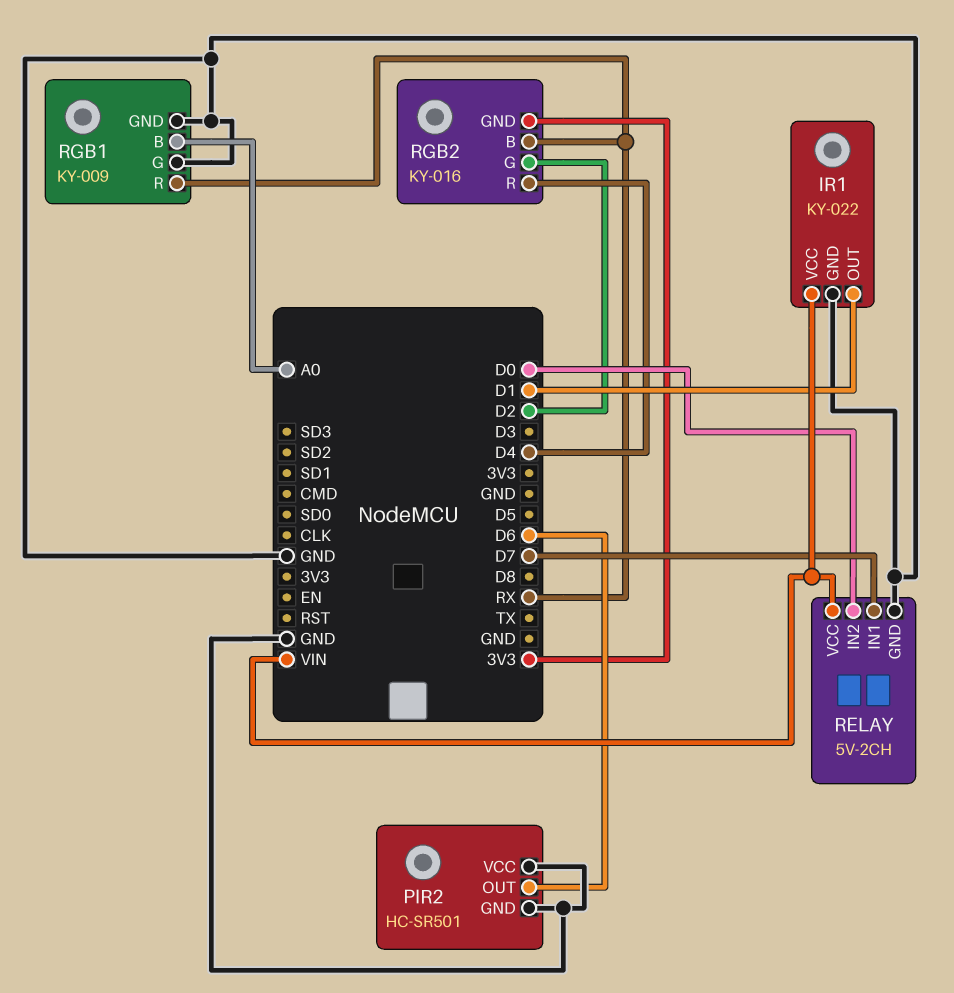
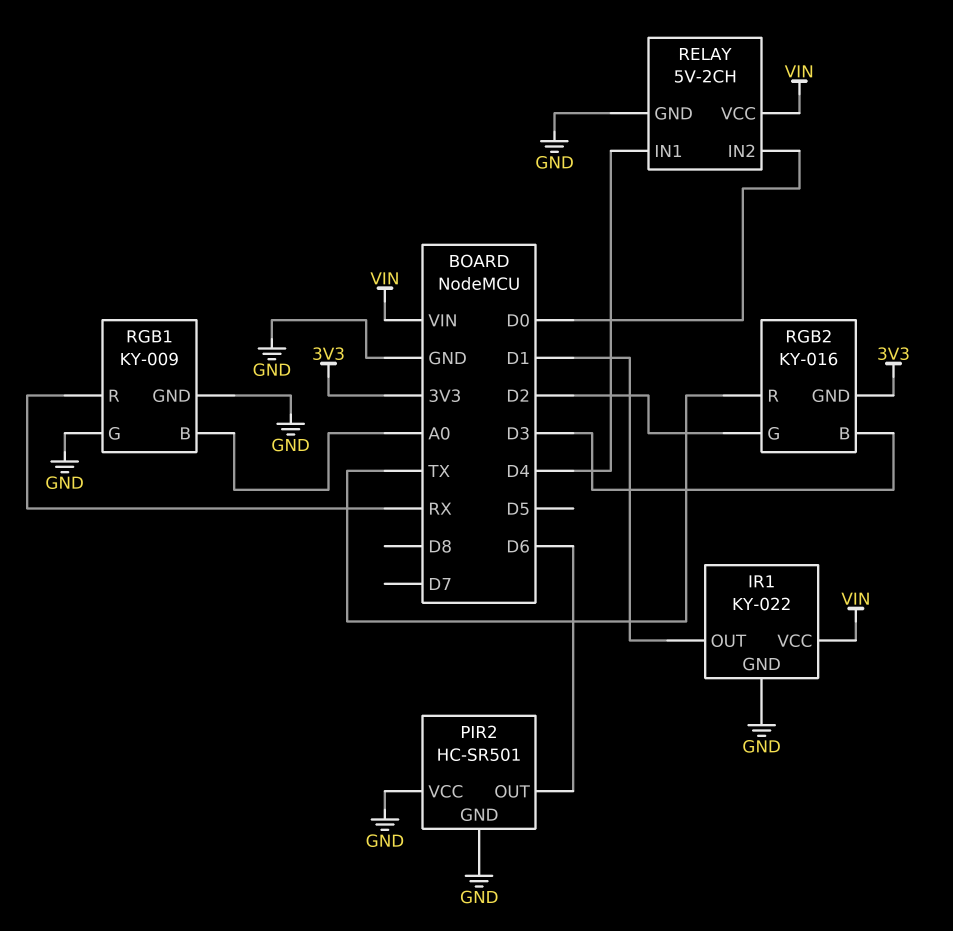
RELAY pin IN1: D7 -> D4
RGB2 pin B: RX -> D3
RGB2 pin R: D4 -> TX

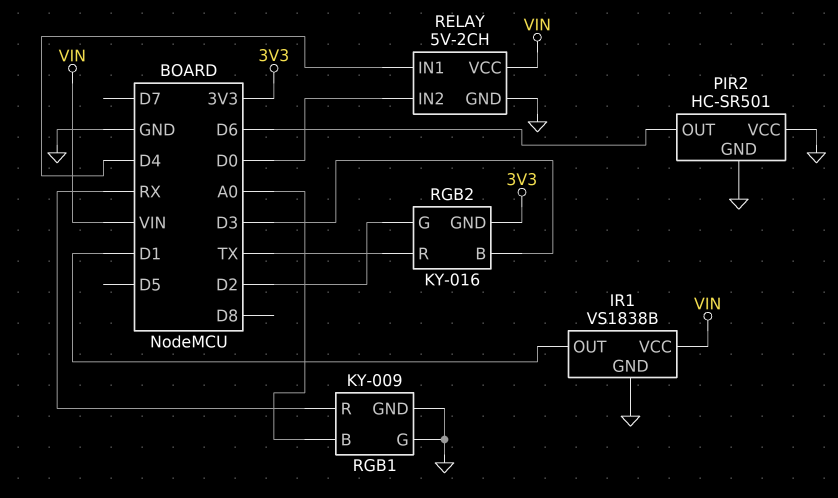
IR1: KY-022 -> VS1838B

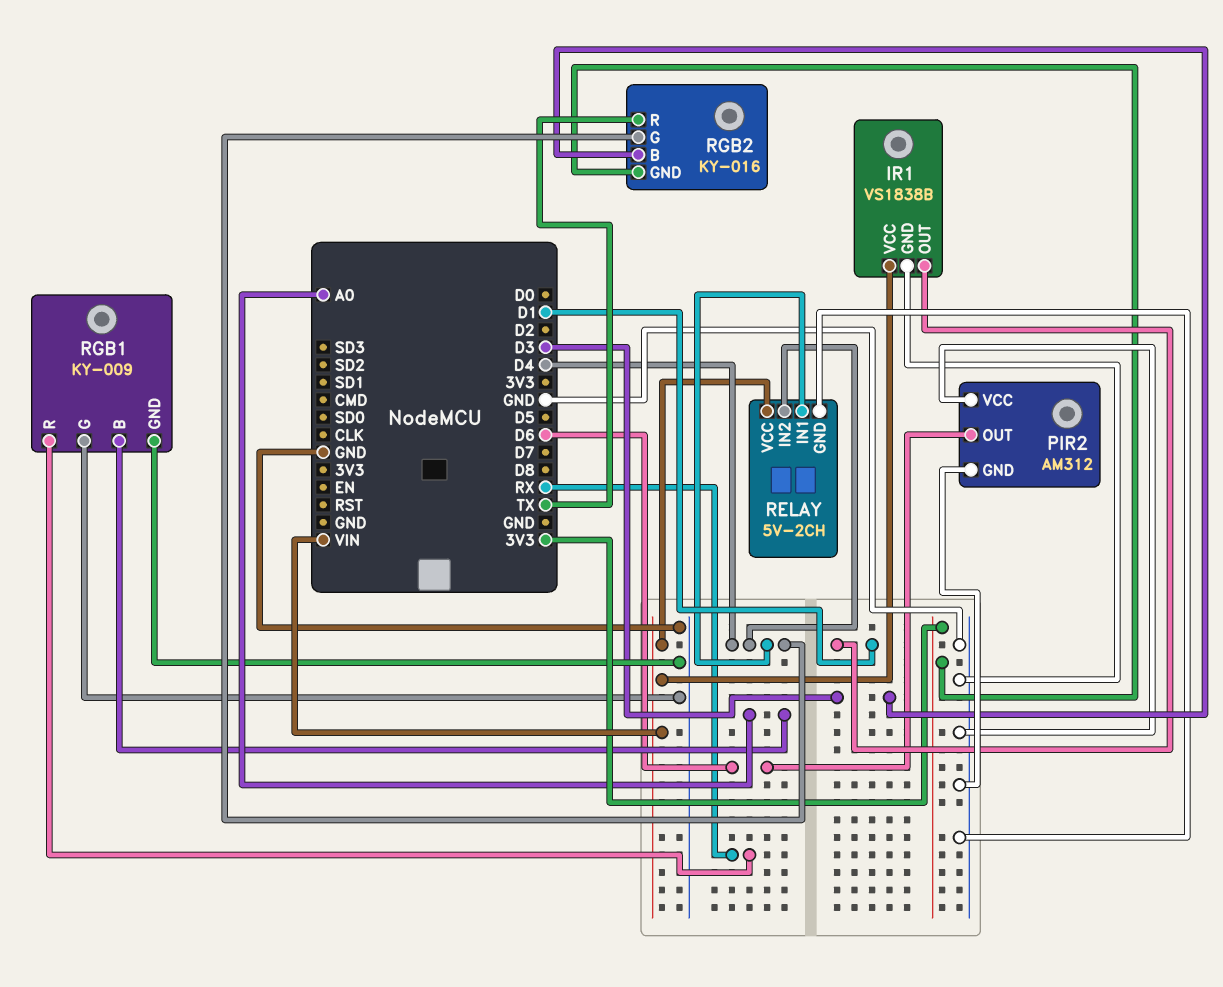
PIR2: HC-SR501 -> AM312
RELAY pin IN2: D0 -> D4
RGB2 pin G: D2 -> D4

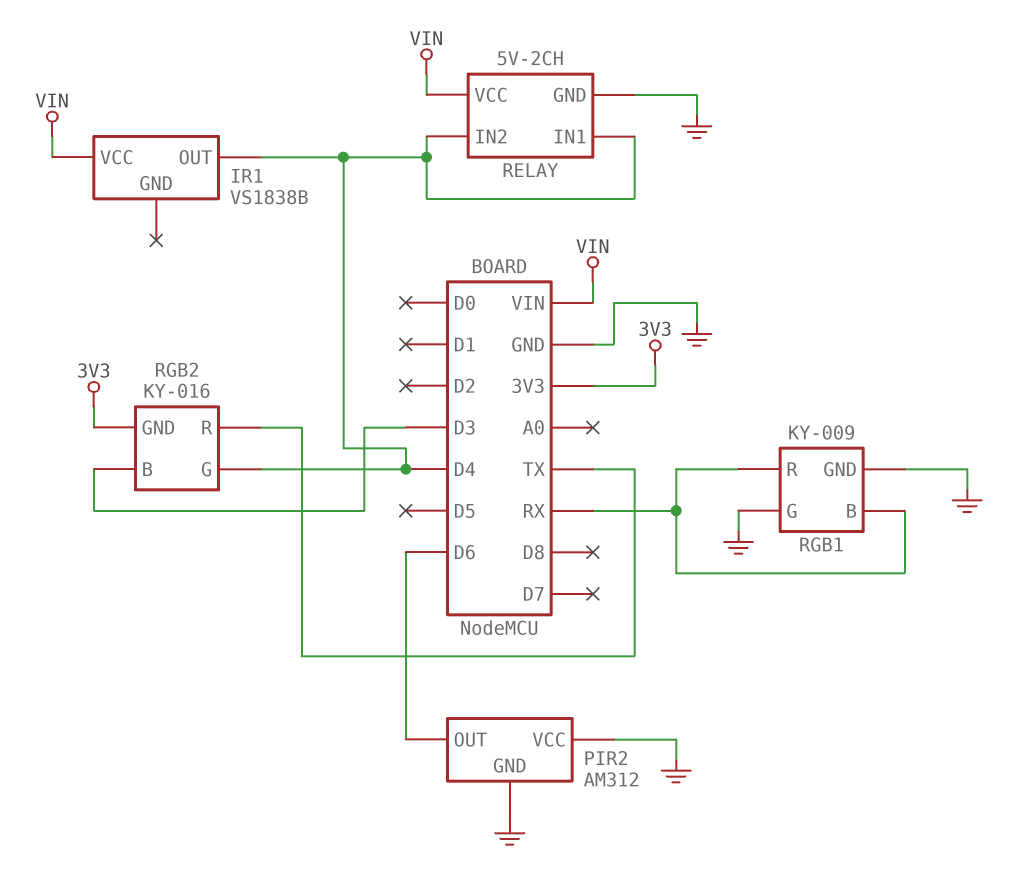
IR1 pin GND: GND -> none
IR1 pin OUT: D1 -> D4
RGB1 pin B: A0 -> RX

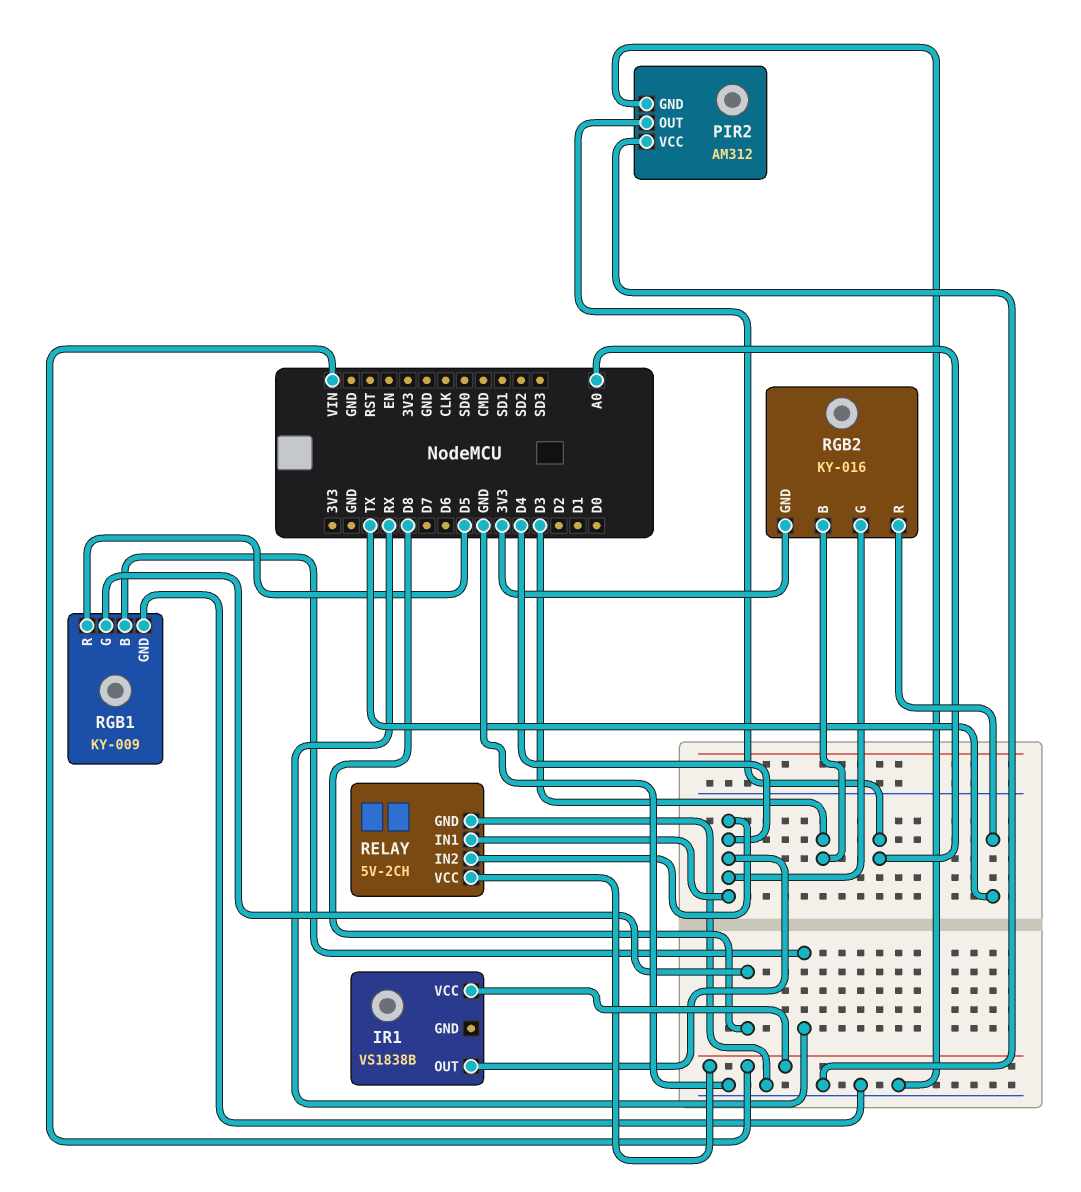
PIR2 pin OUT: D6 -> A0
RGB1 pin G: GND -> D8
RGB1 pin R: RX -> D5

